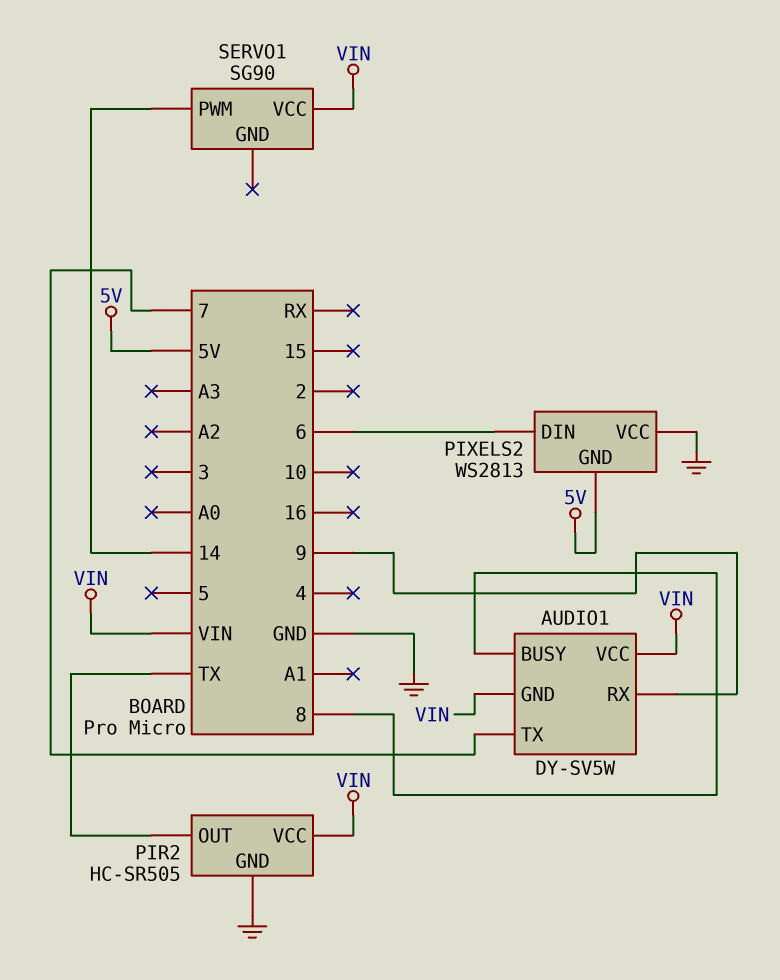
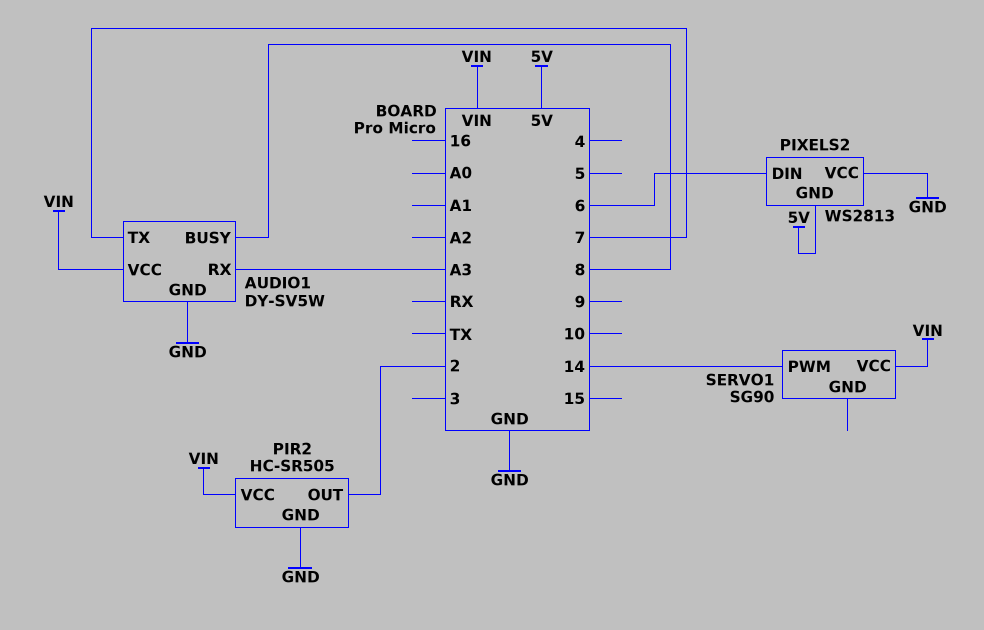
AUDIO1 pin GND: VIN -> GND
AUDIO1 pin RX: 9 -> A3
PIR2 pin OUT: TX -> 2

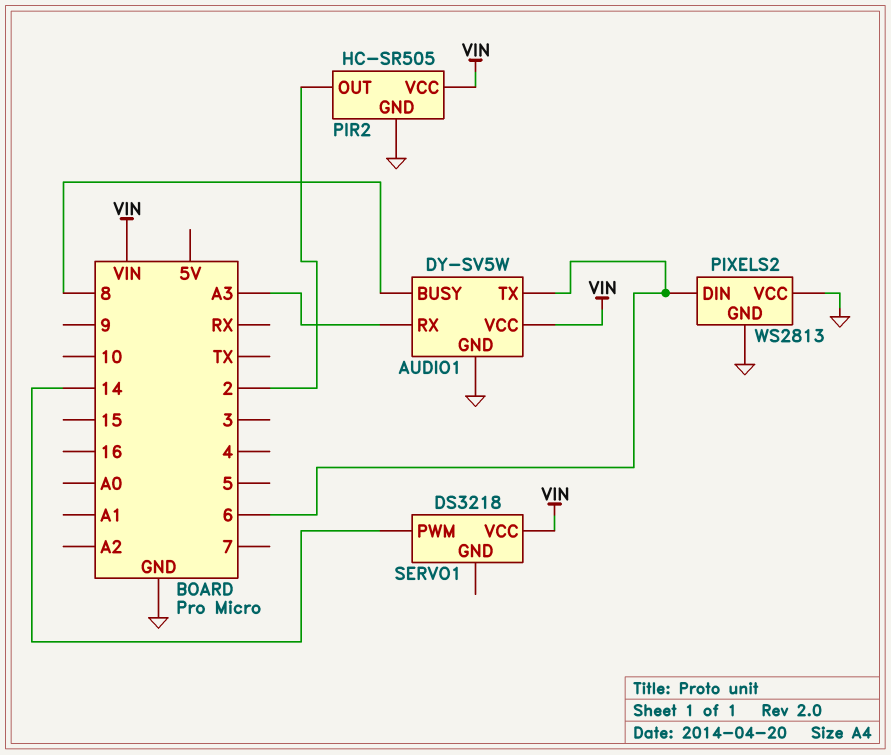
AUDIO1 pin TX: 7 -> 6
PIXELS2 pin GND: 5V -> GND
SERVO1: SG90 -> DS3218

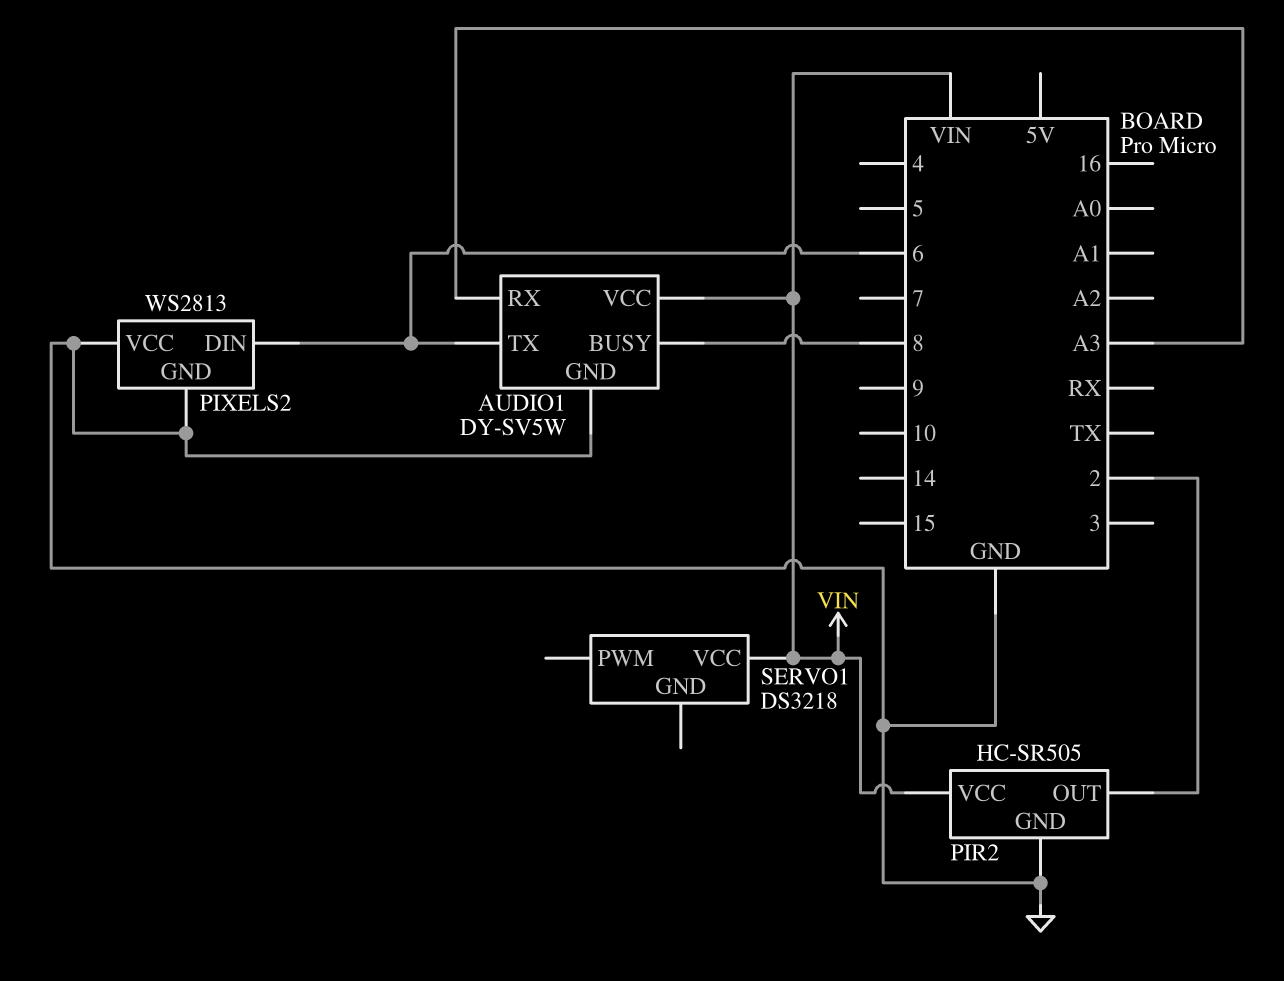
SERVO1 pin PWM: 14 -> none

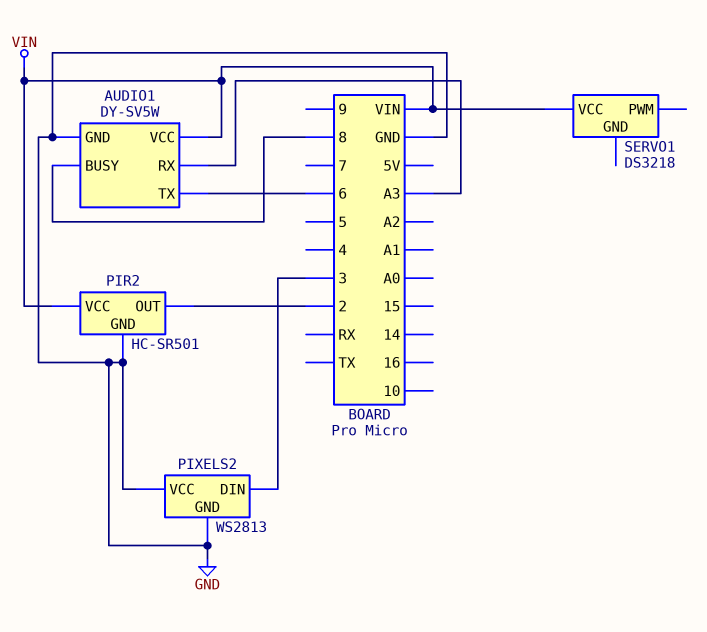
PIR2: HC-SR505 -> HC-SR501
PIXELS2 pin DIN: 6 -> 3

